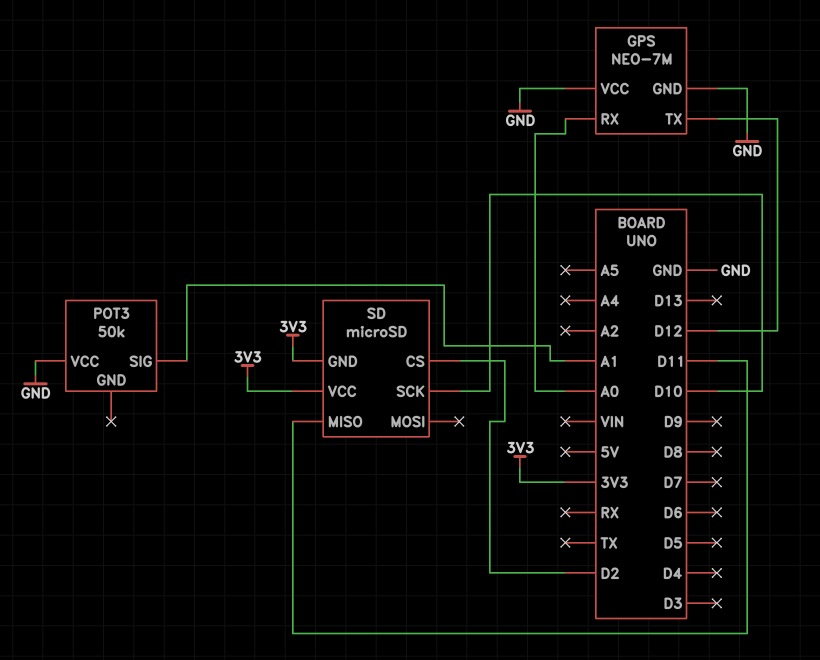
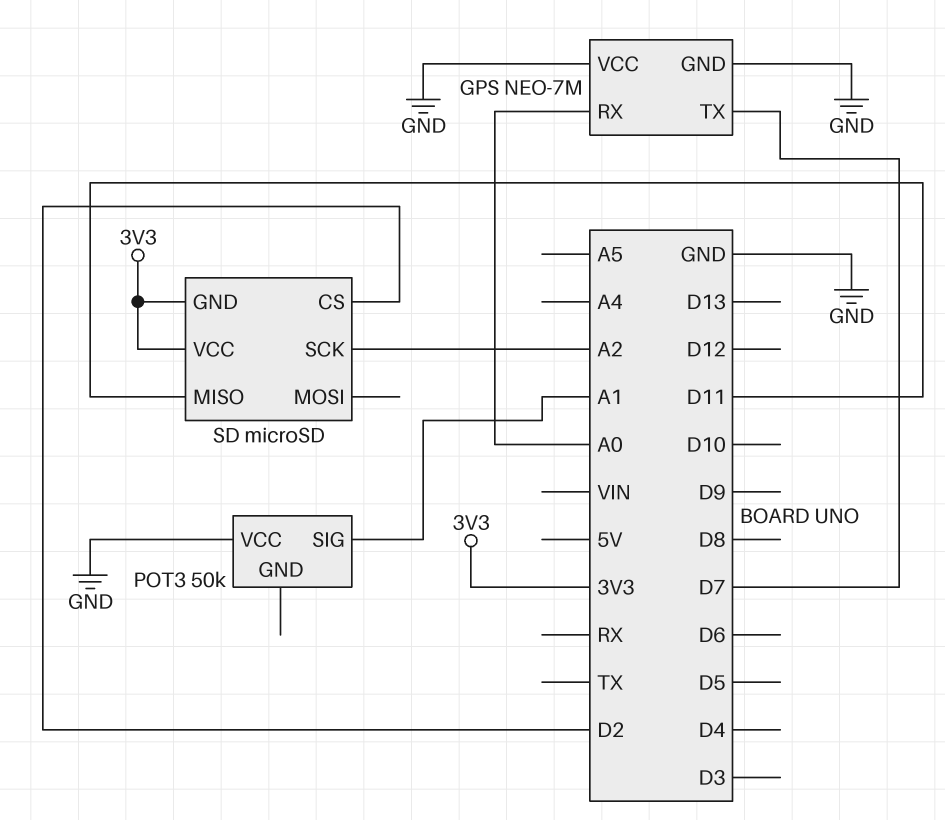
GPS pin TX: D12 -> D7
SD pin SCK: D10 -> A2

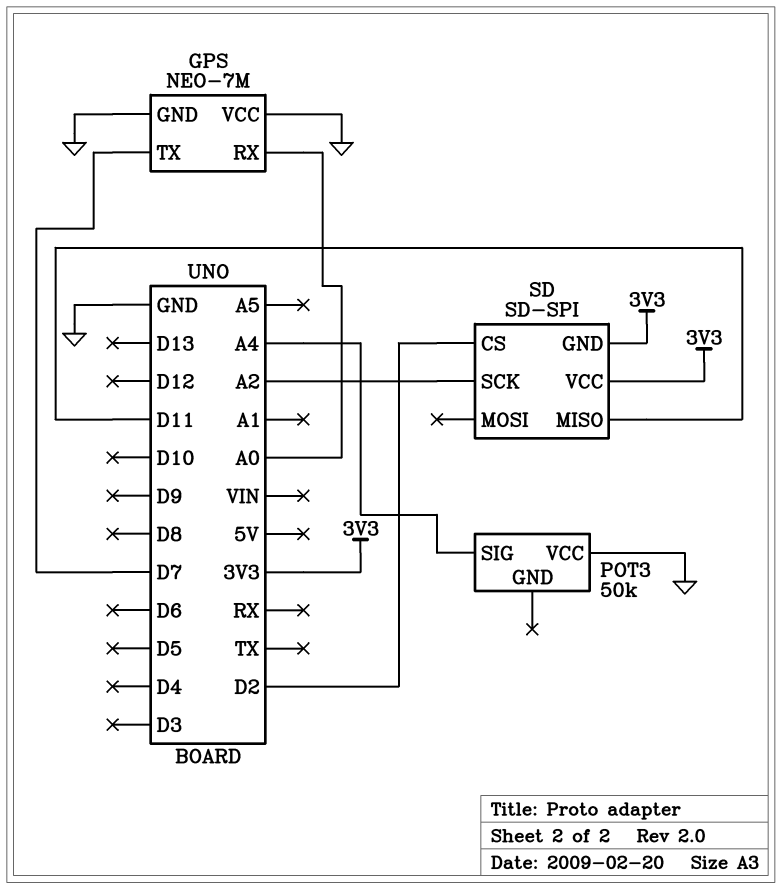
POT3 pin SIG: A1 -> A4
SD: microSD -> SD-SPI

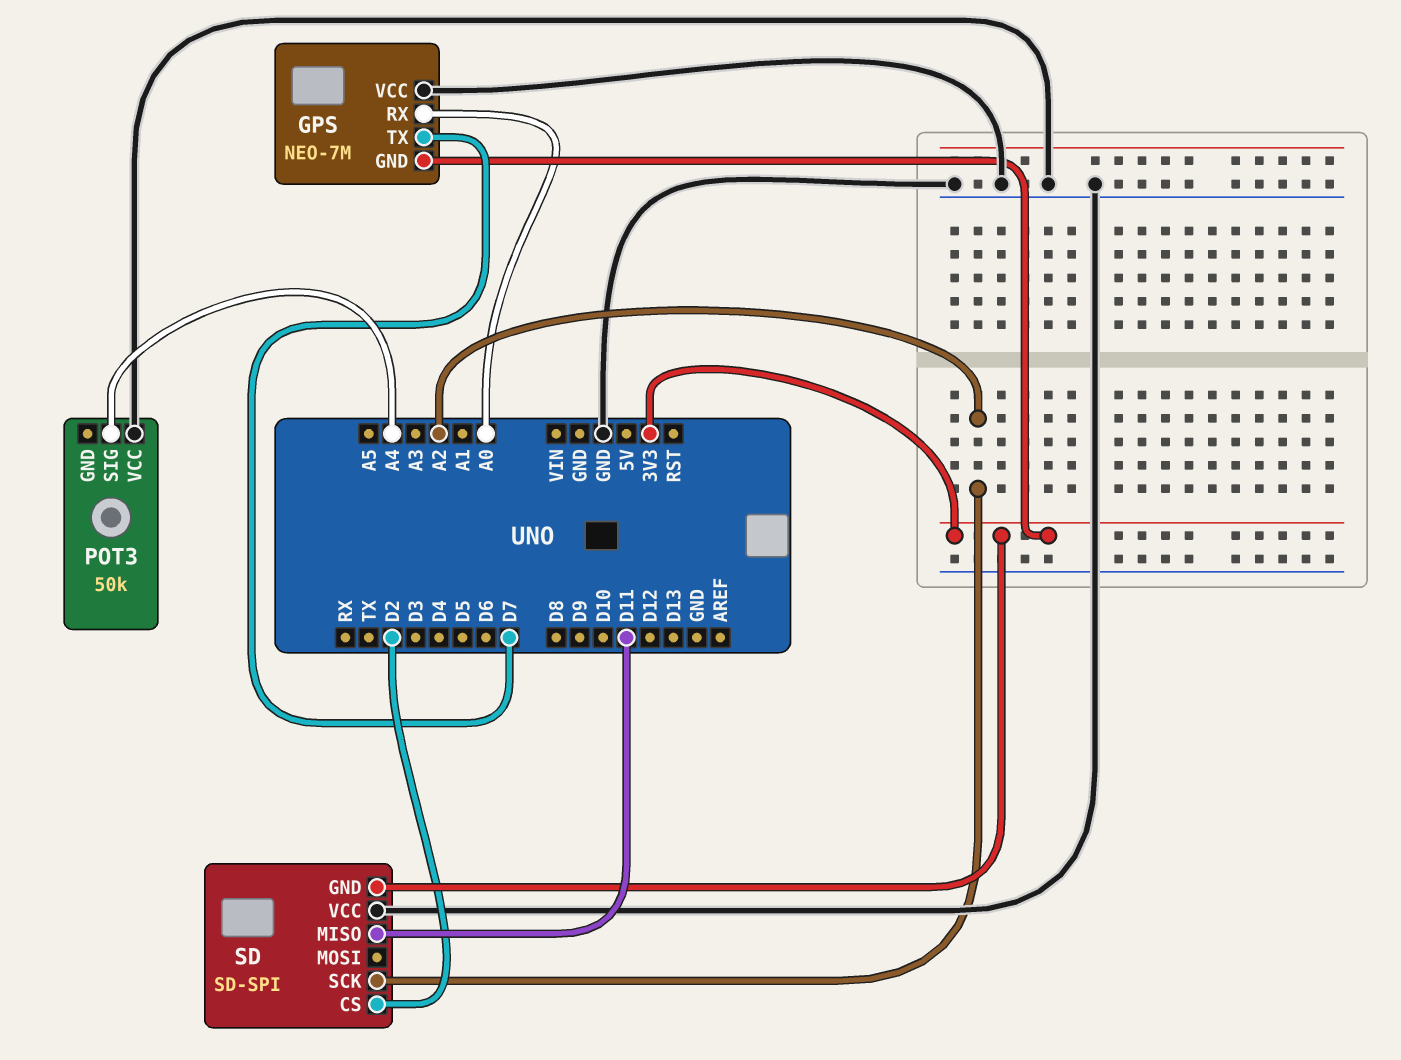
GPS pin GND: GND -> 3V3
SD pin VCC: 3V3 -> GND

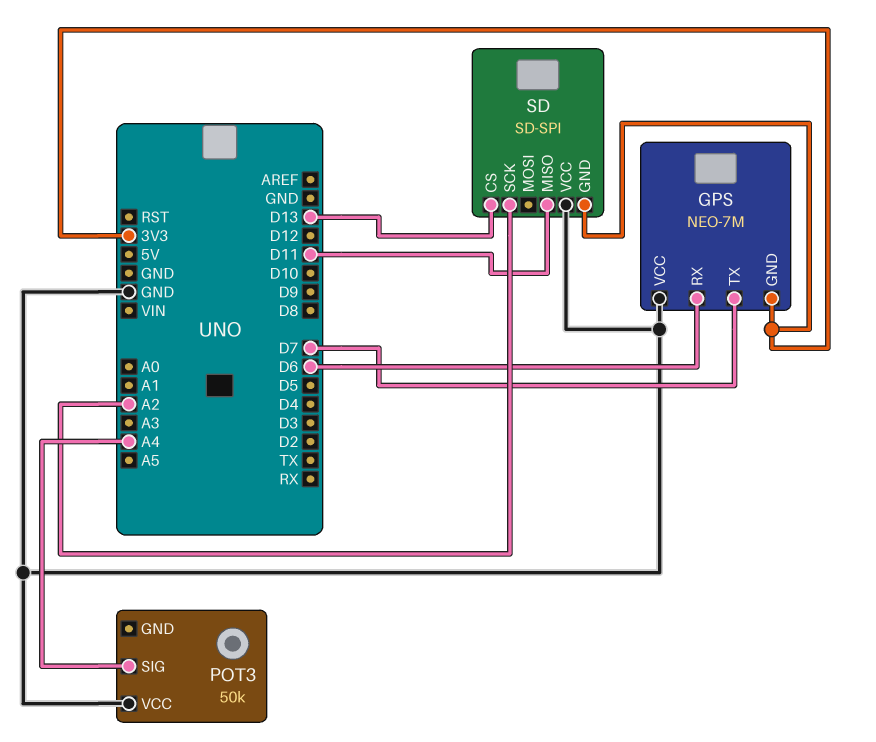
GPS pin RX: A0 -> D6
SD pin CS: D2 -> D13

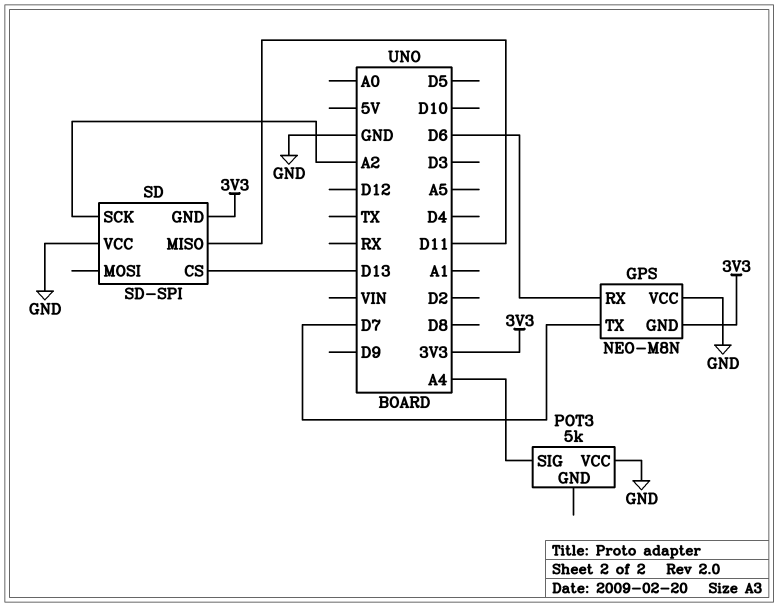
GPS: NEO-7M -> NEO-M8N
POT3: 50k -> 5k

